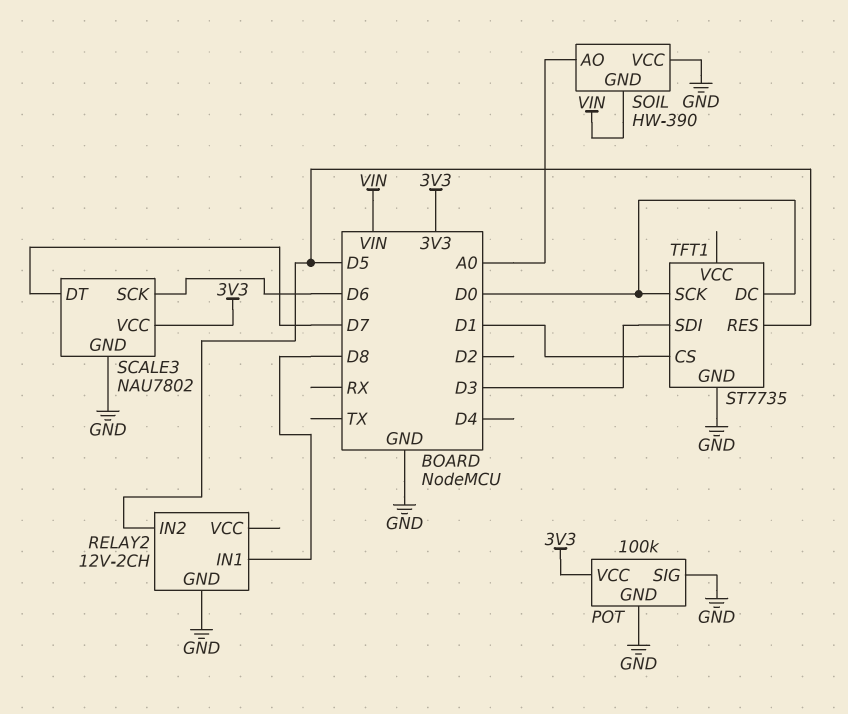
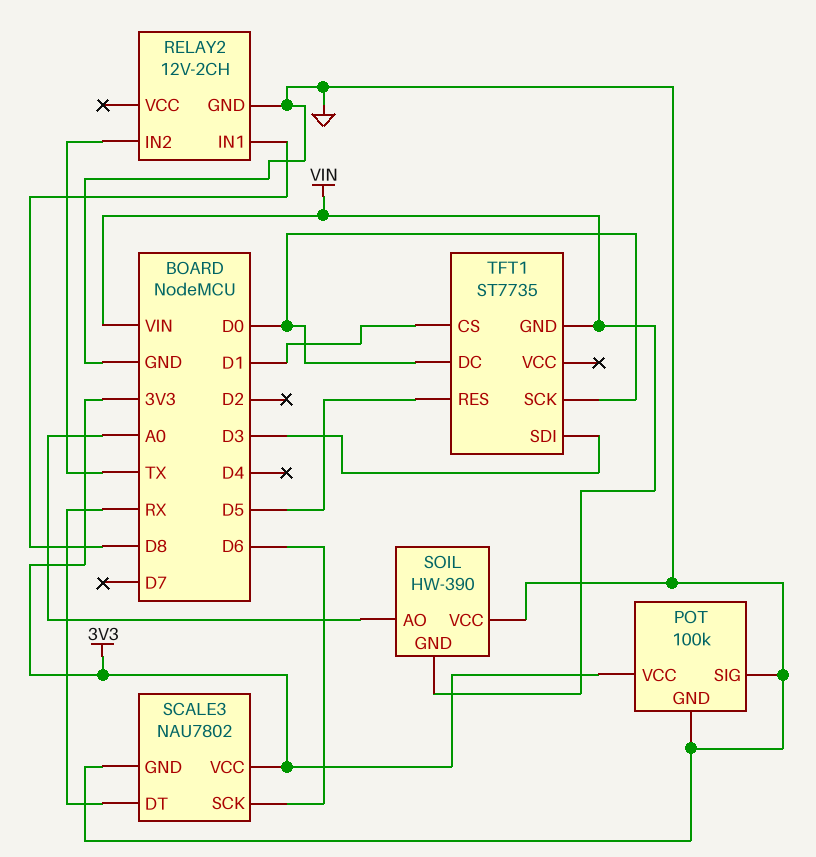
RELAY2 pin IN2: D5 -> TX
SCALE3 pin DT: D7 -> RX
TFT1 pin GND: GND -> VIN

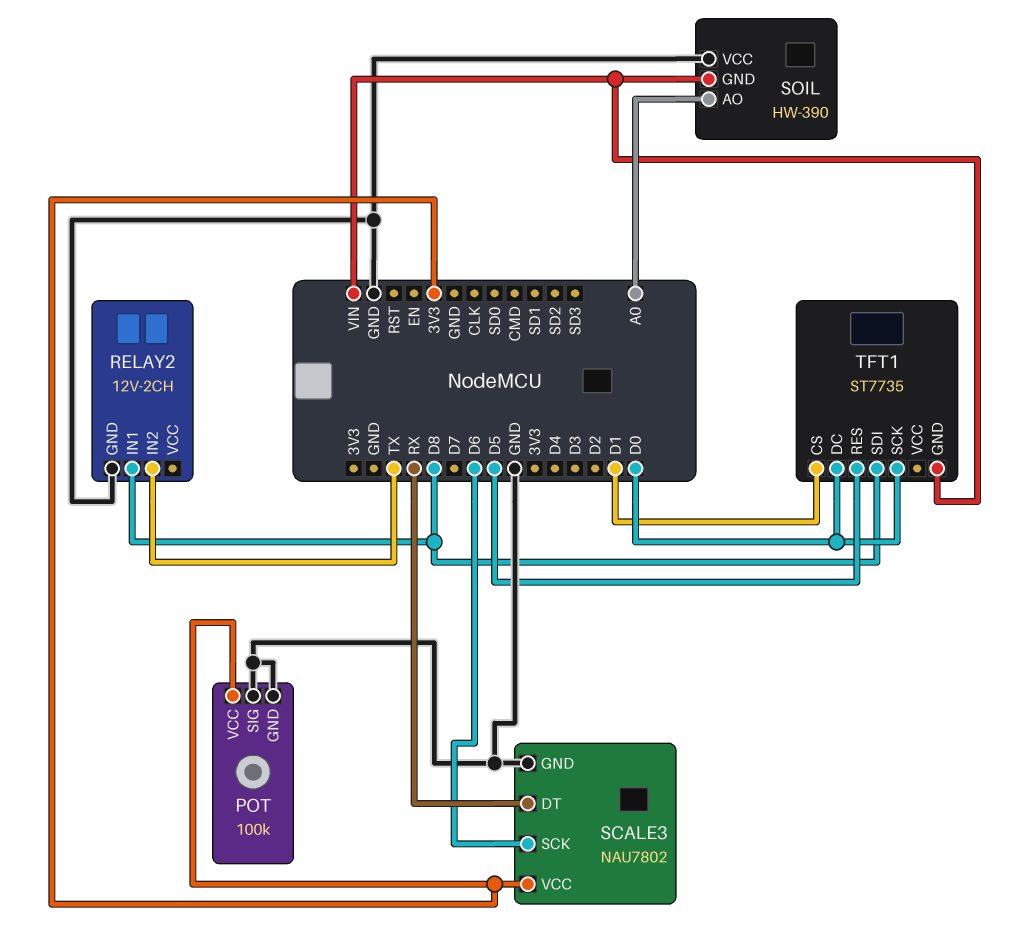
TFT1 pin SDI: D3 -> D8

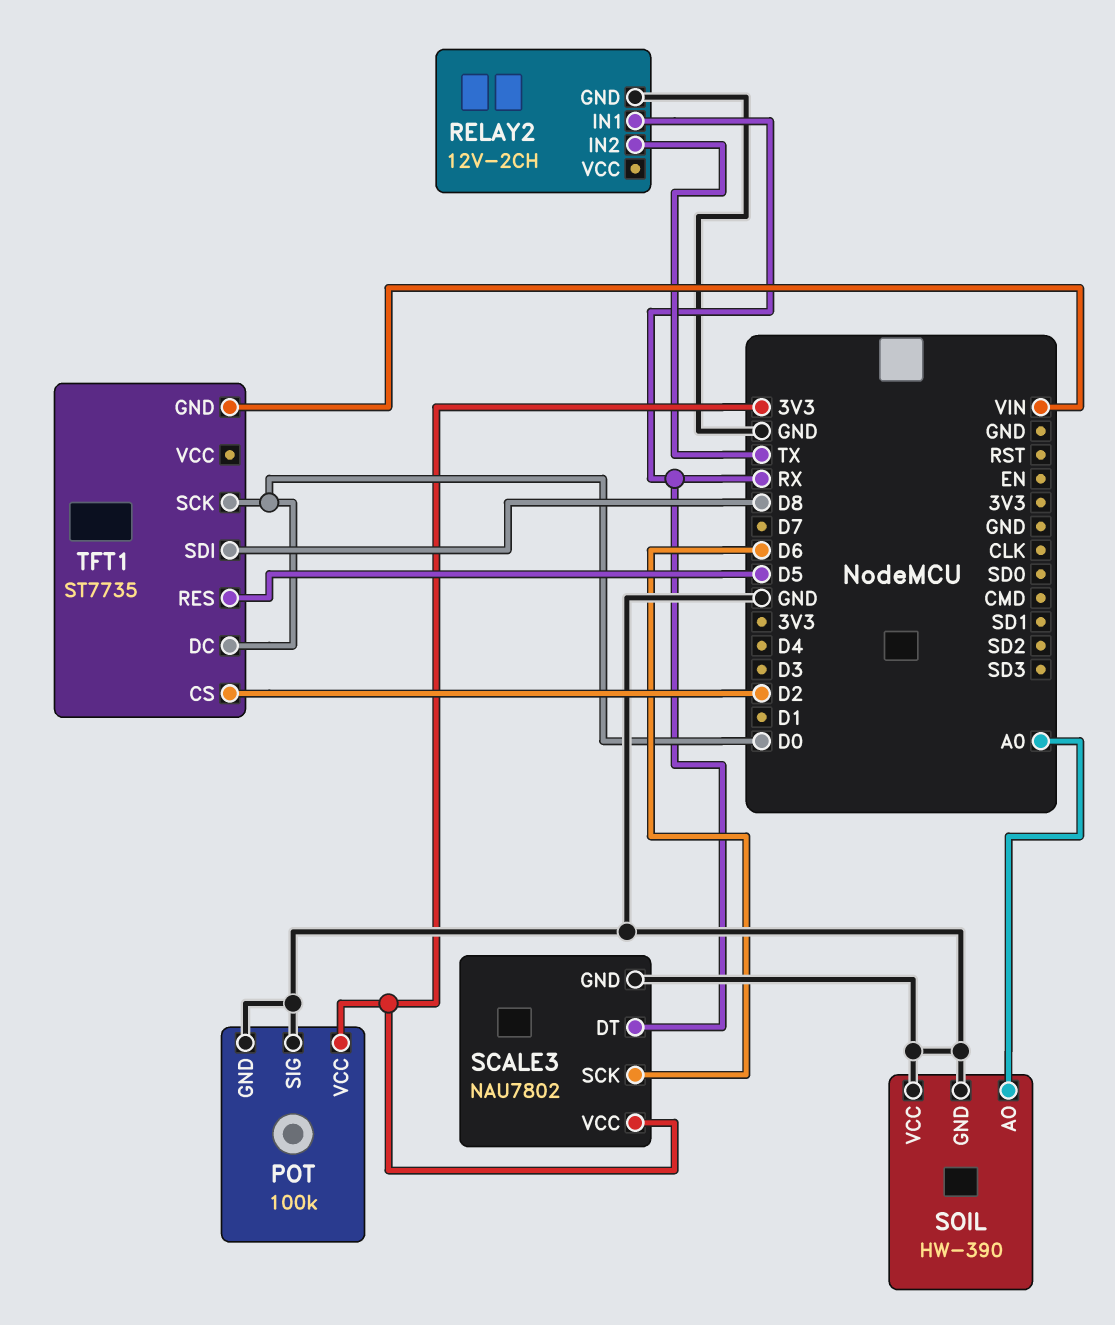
RELAY2 pin IN1: D8 -> RX
SOIL pin GND: VIN -> GND
TFT1 pin CS: D1 -> D2

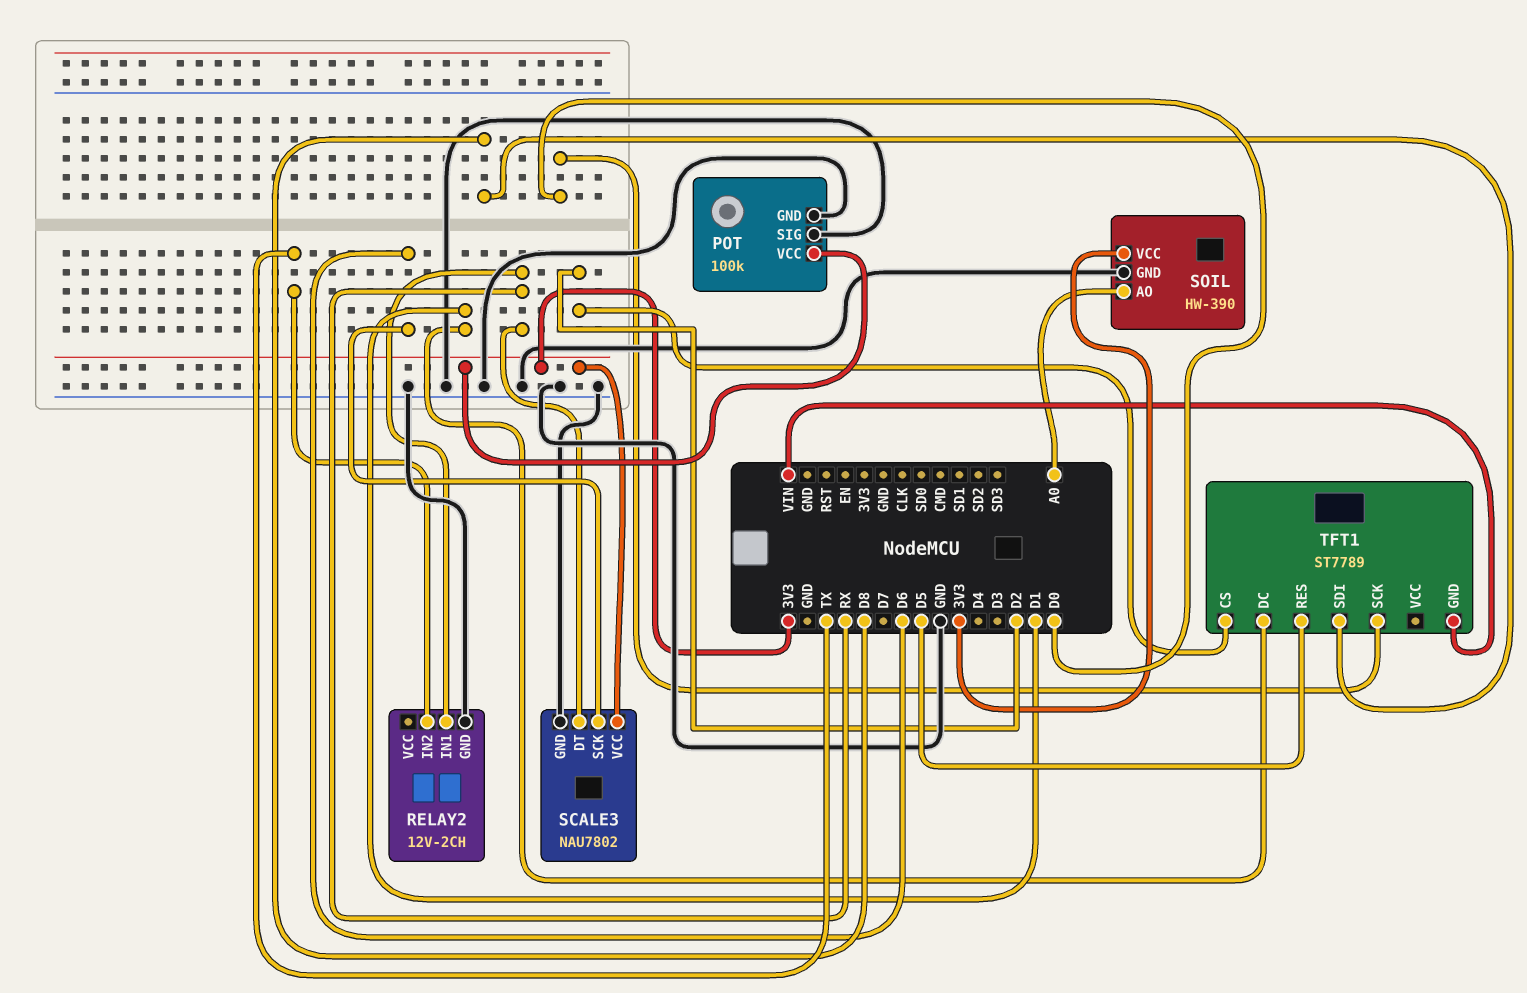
SOIL pin VCC: GND -> 3V3
TFT1: ST7735 -> ST7789
TFT1 pin DC: D0 -> D1

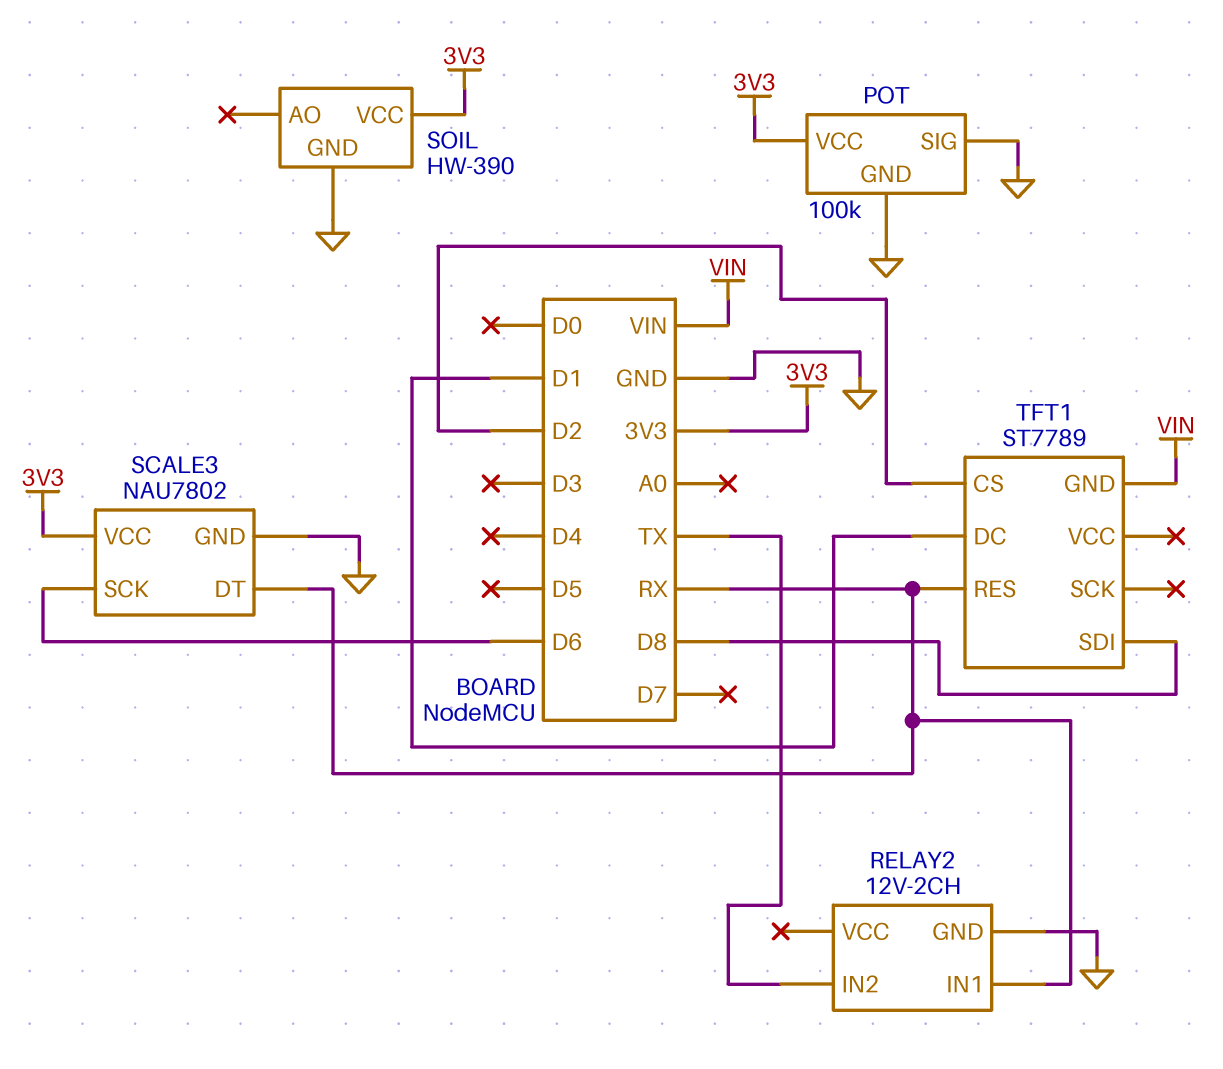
SOIL pin AO: A0 -> none
TFT1 pin RES: D5 -> RX
TFT1 pin SCK: D0 -> none

